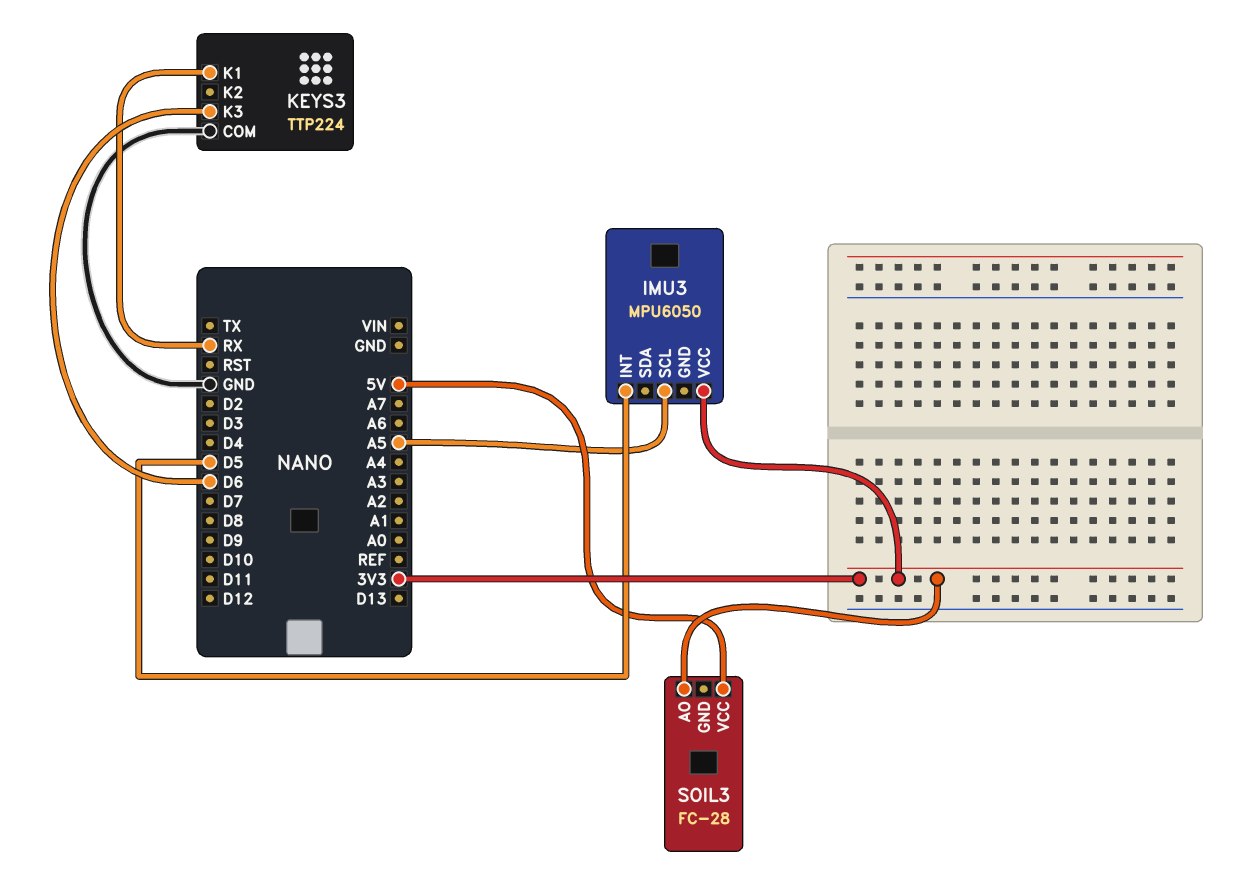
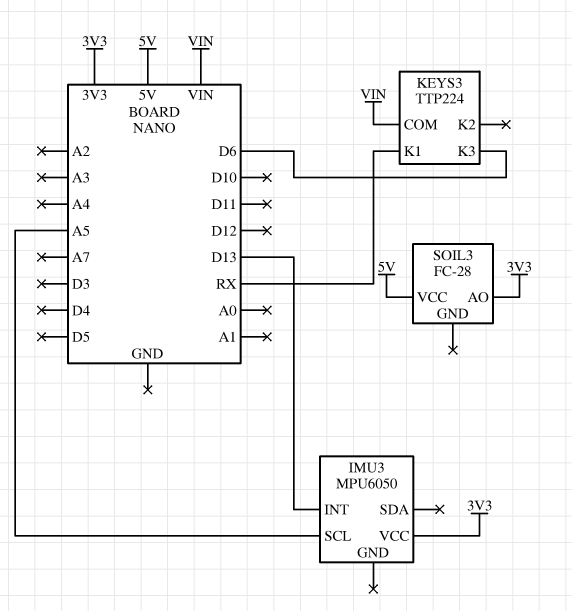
IMU3 pin INT: D5 -> D13
KEYS3 pin COM: GND -> VIN

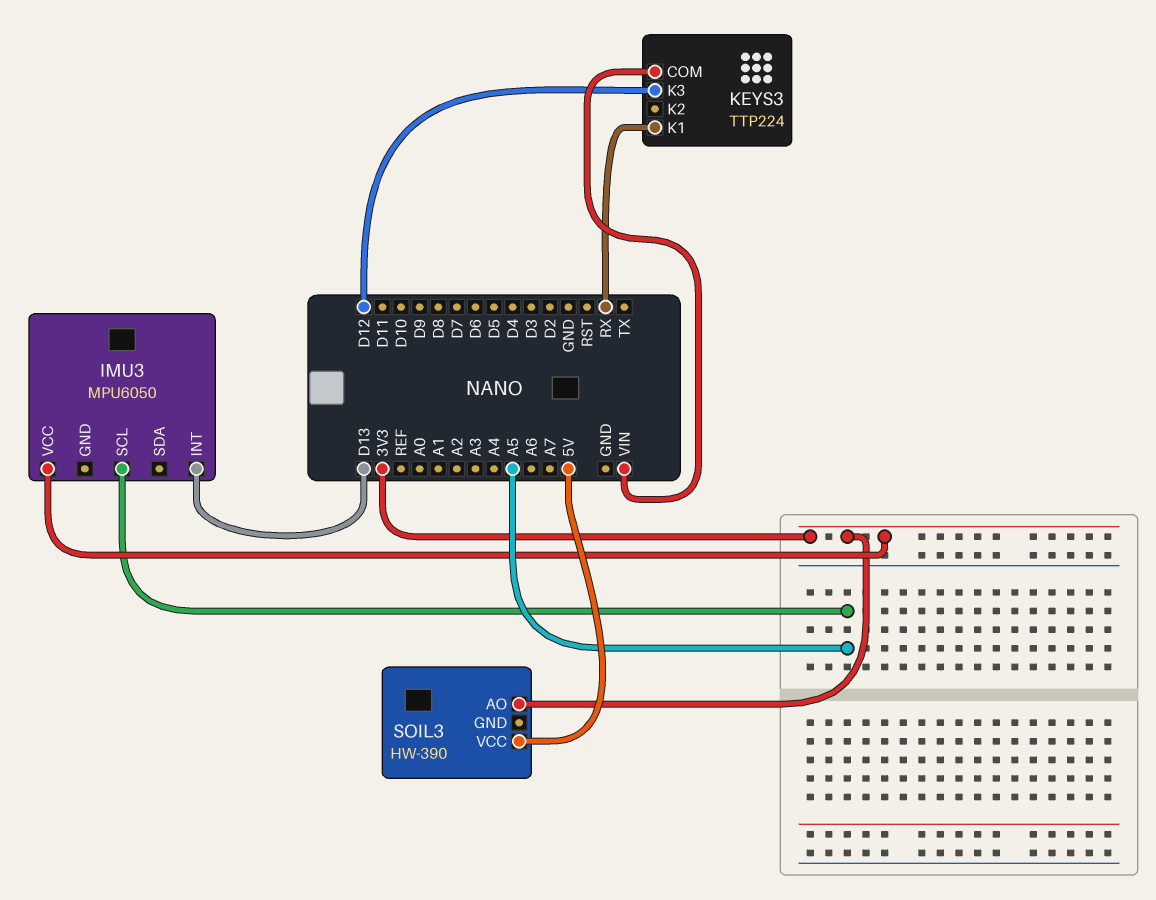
KEYS3 pin K3: D6 -> D12
SOIL3: FC-28 -> HW-390

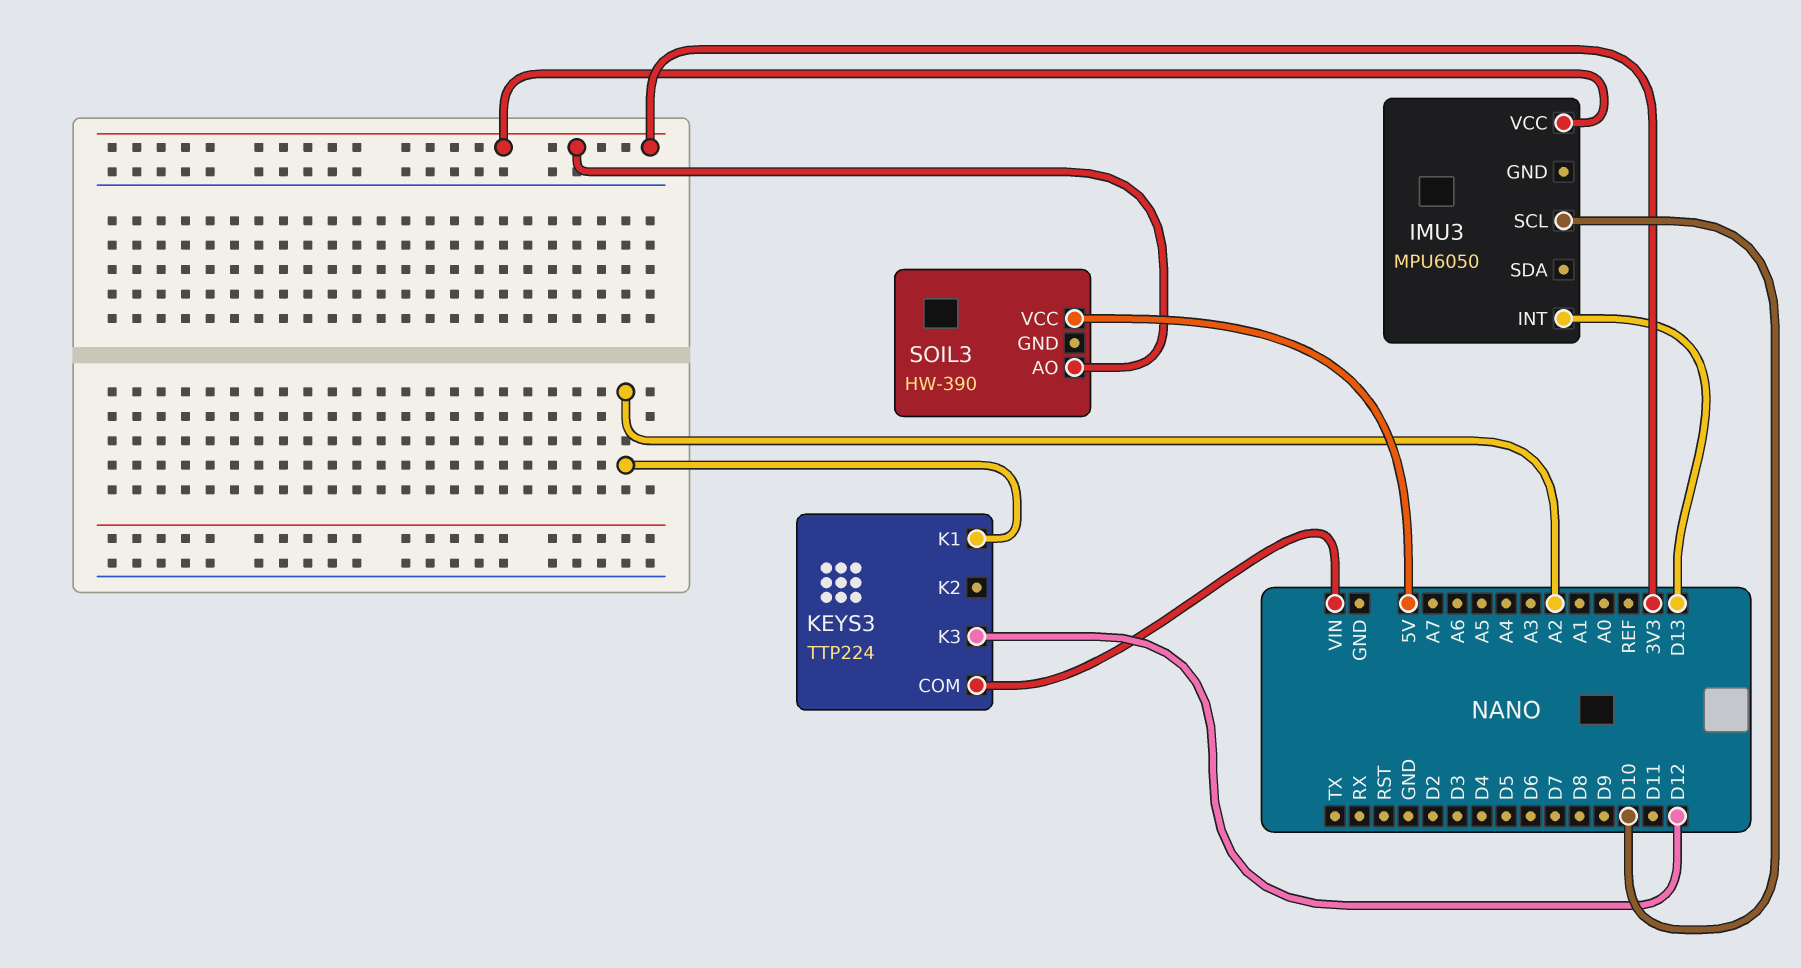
IMU3 pin SCL: A5 -> D10
KEYS3 pin K1: RX -> A2

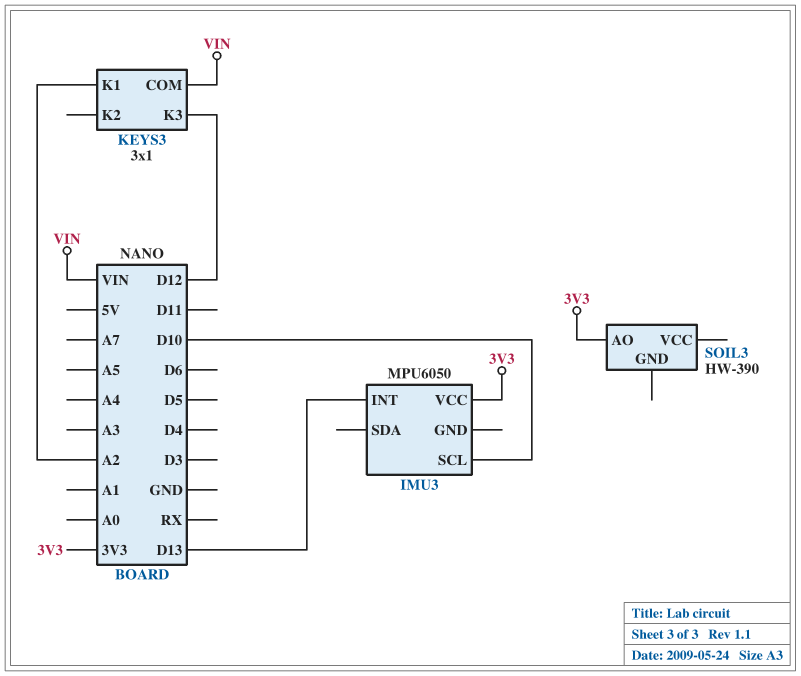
KEYS3: TTP224 -> 3x1
SOIL3 pin VCC: 5V -> none

